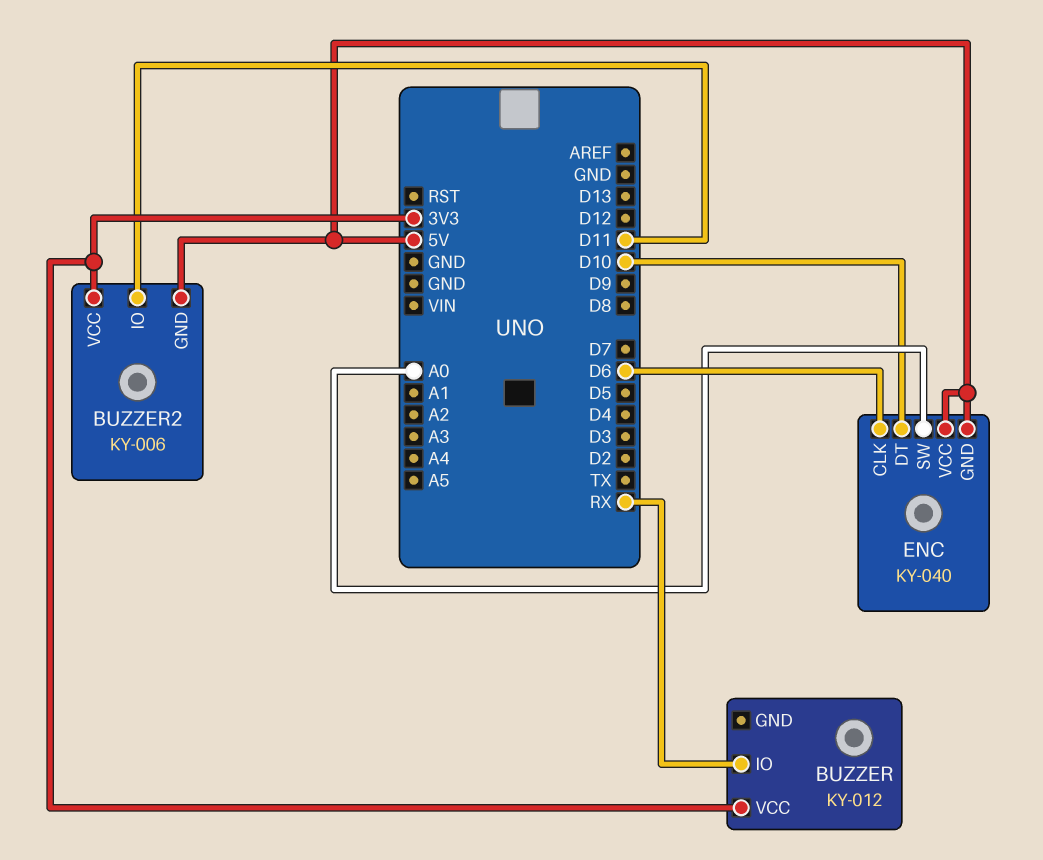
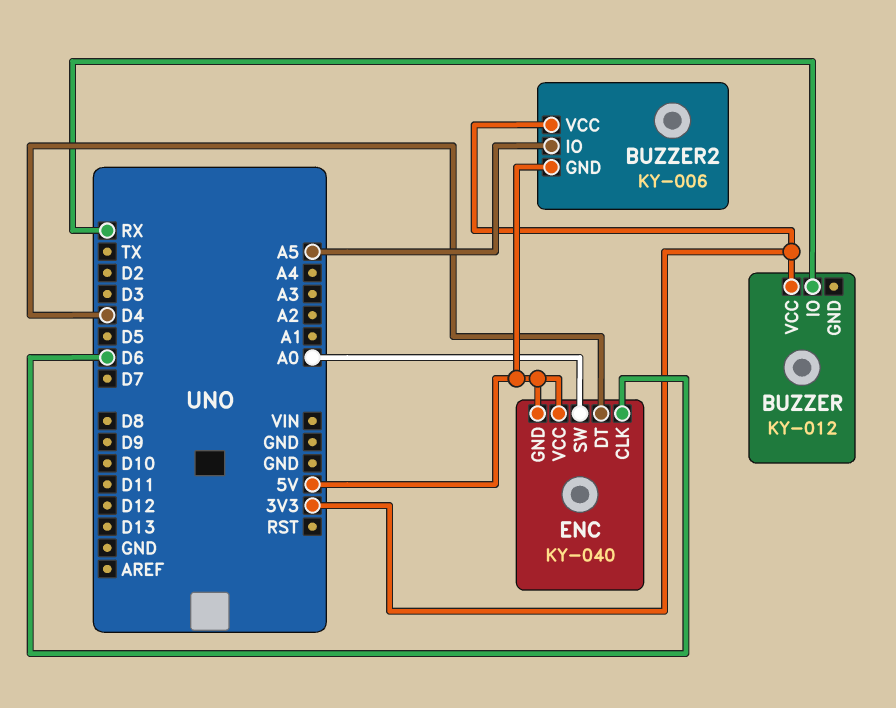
BUZZER2 pin IO: D11 -> A5
ENC pin DT: D10 -> D4

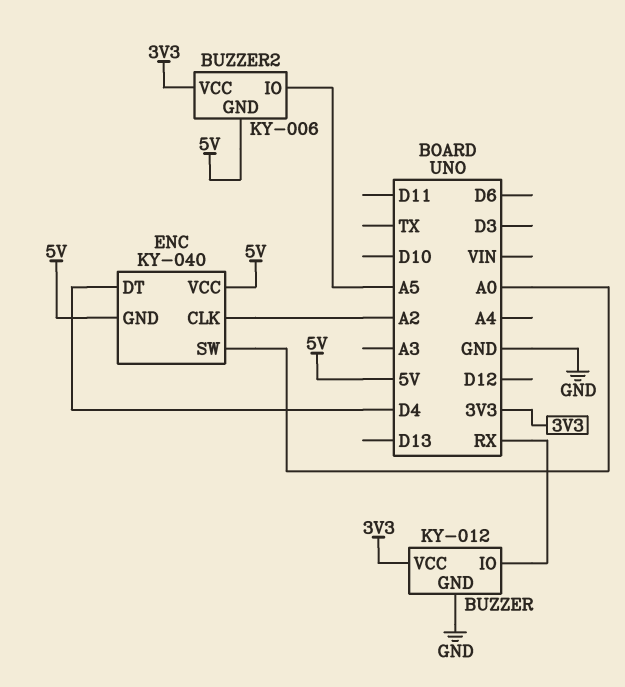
BUZZER pin GND: none -> GND
ENC pin CLK: D6 -> A2

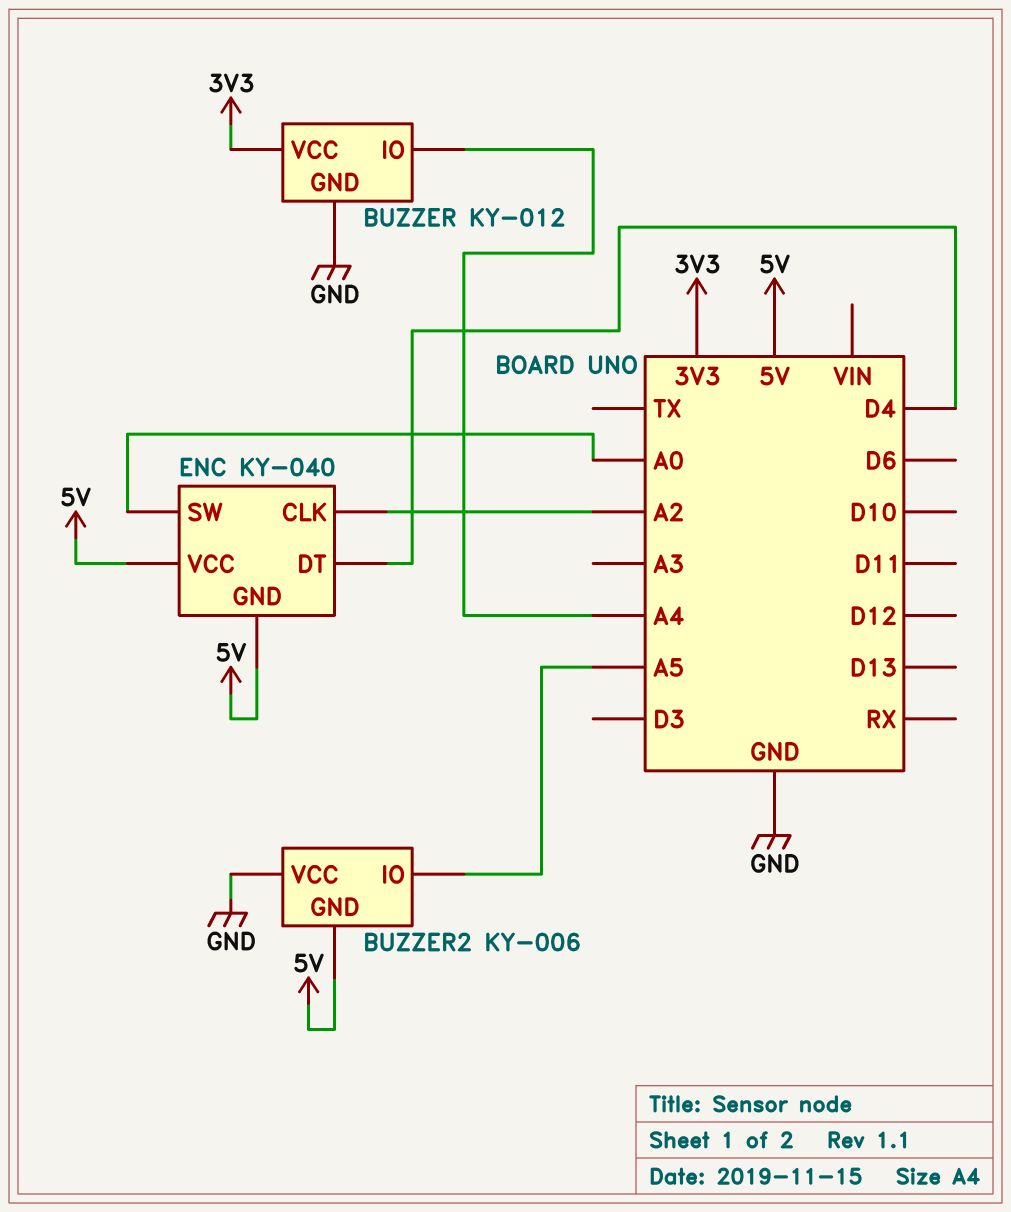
BUZZER pin IO: RX -> A4
BUZZER2 pin VCC: 3V3 -> GND

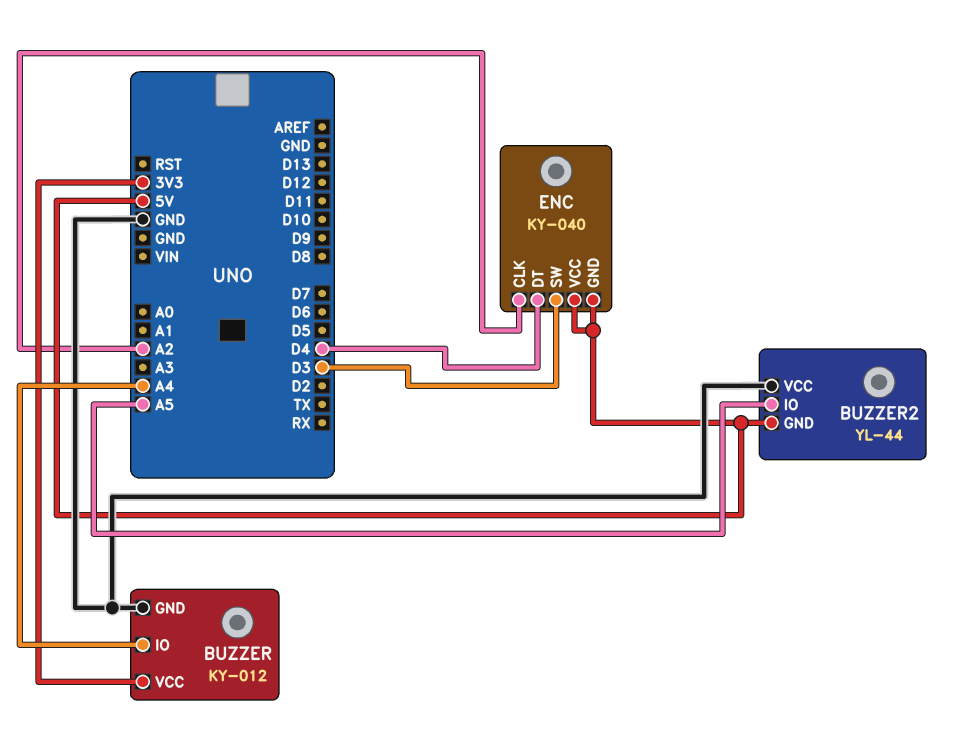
BUZZER2: KY-006 -> YL-44
ENC pin SW: A0 -> D3

